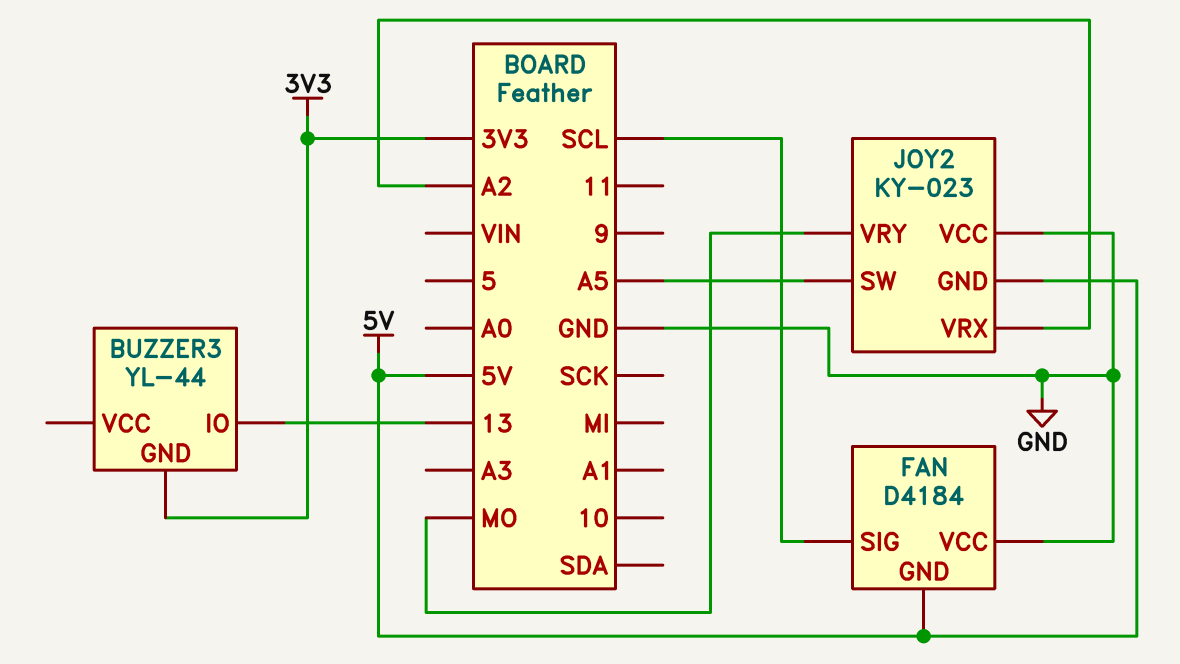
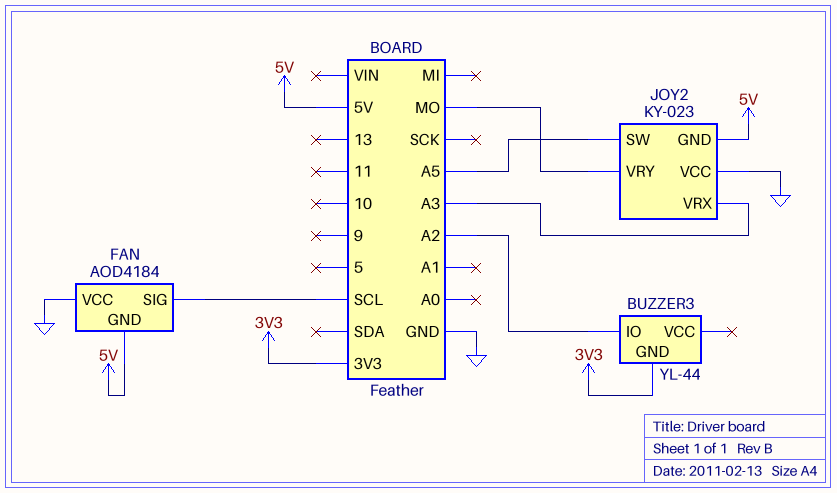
BUZZER3 pin IO: 13 -> A2
FAN: D4184 -> AOD4184
JOY2 pin VRX: A2 -> A3

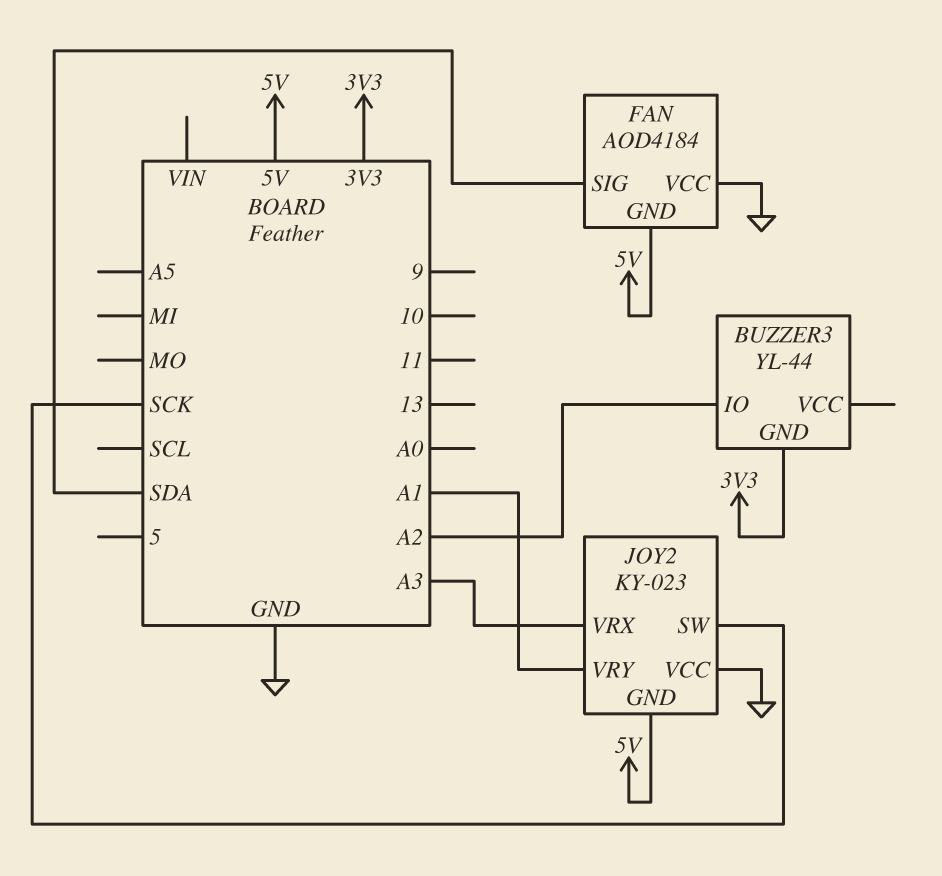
FAN pin SIG: SCL -> SDA
JOY2 pin SW: A5 -> SCK
JOY2 pin VRY: MO -> A1

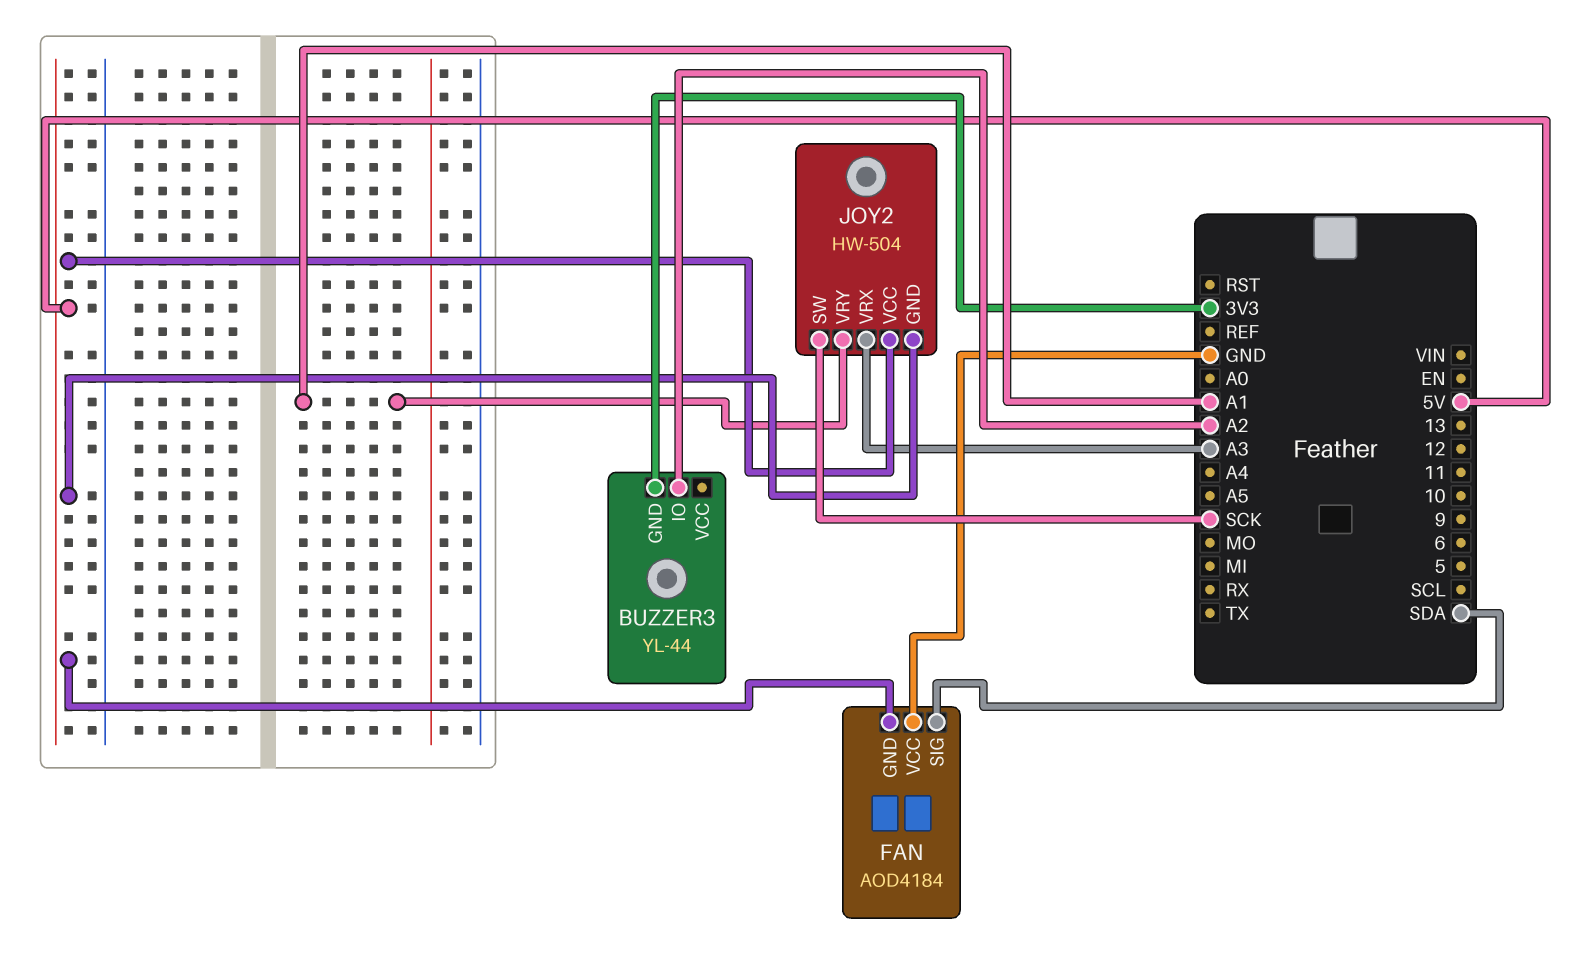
JOY2: KY-023 -> HW-504
JOY2 pin VCC: GND -> 5V

